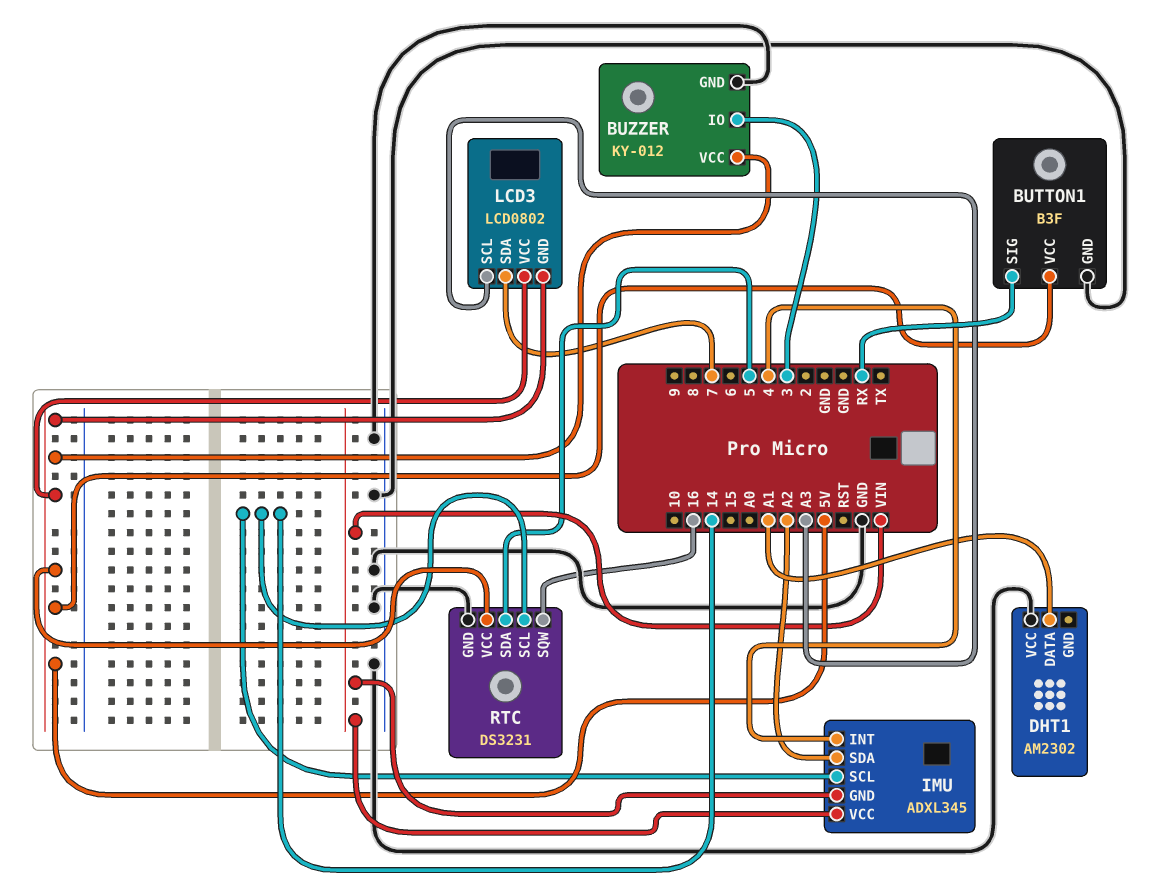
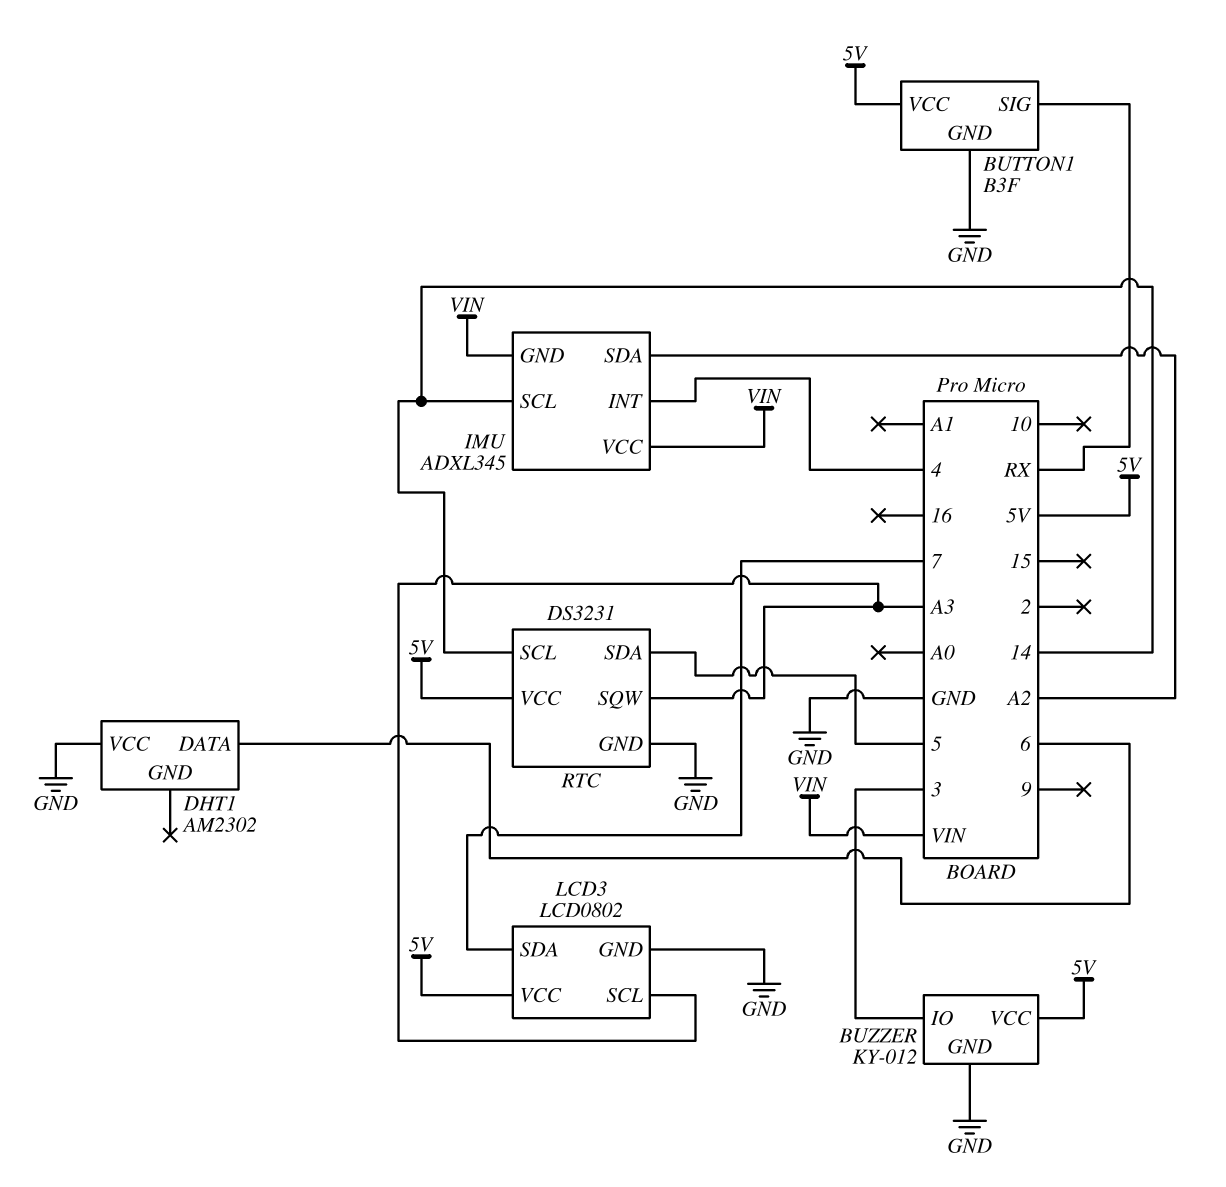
DHT1 pin DATA: A1 -> 6
LCD3 pin GND: 5V -> GND
RTC pin SQW: 16 -> A3

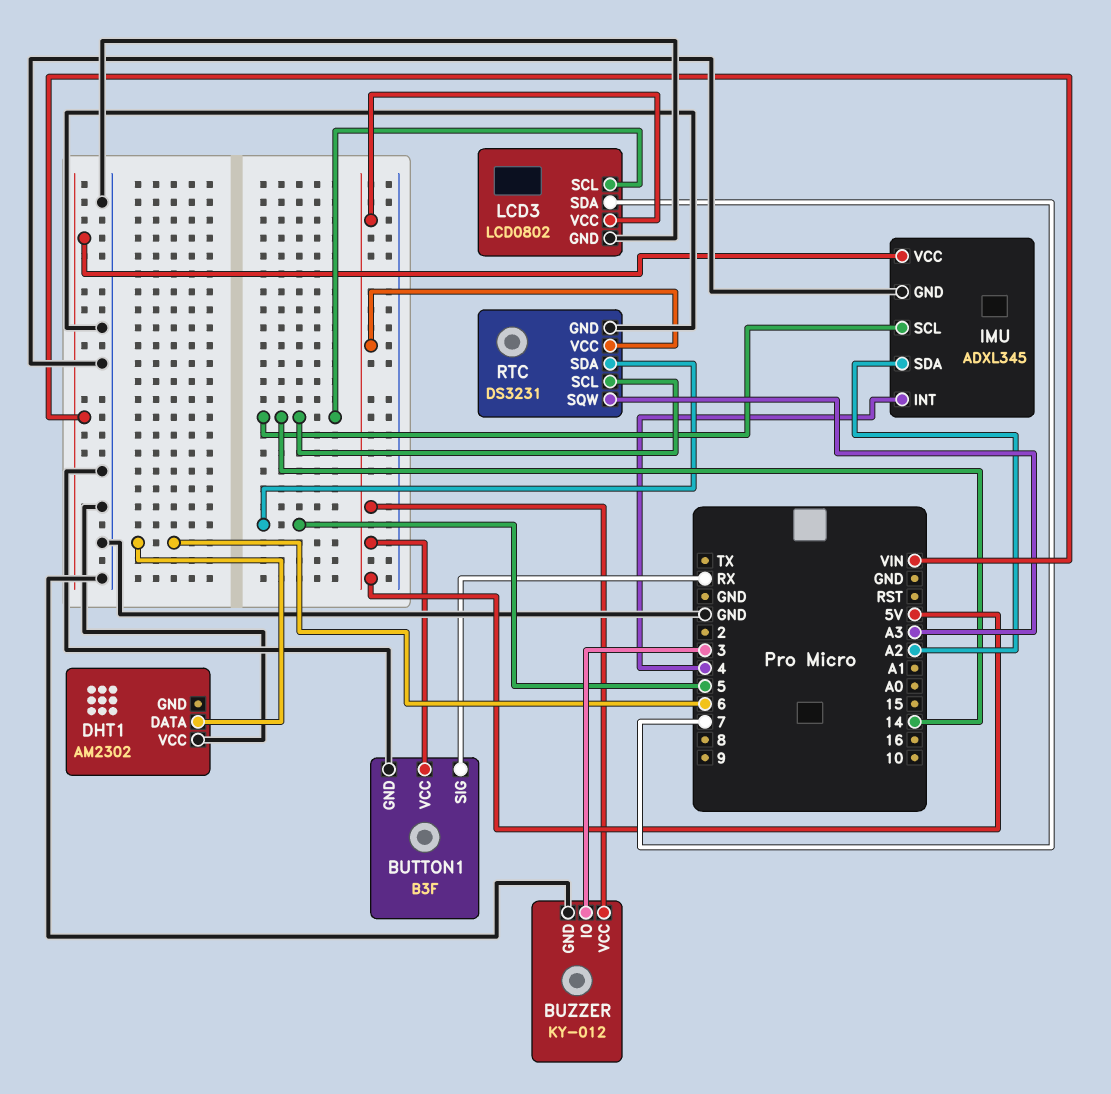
IMU pin GND: VIN -> GND
LCD3 pin SCL: A3 -> 14

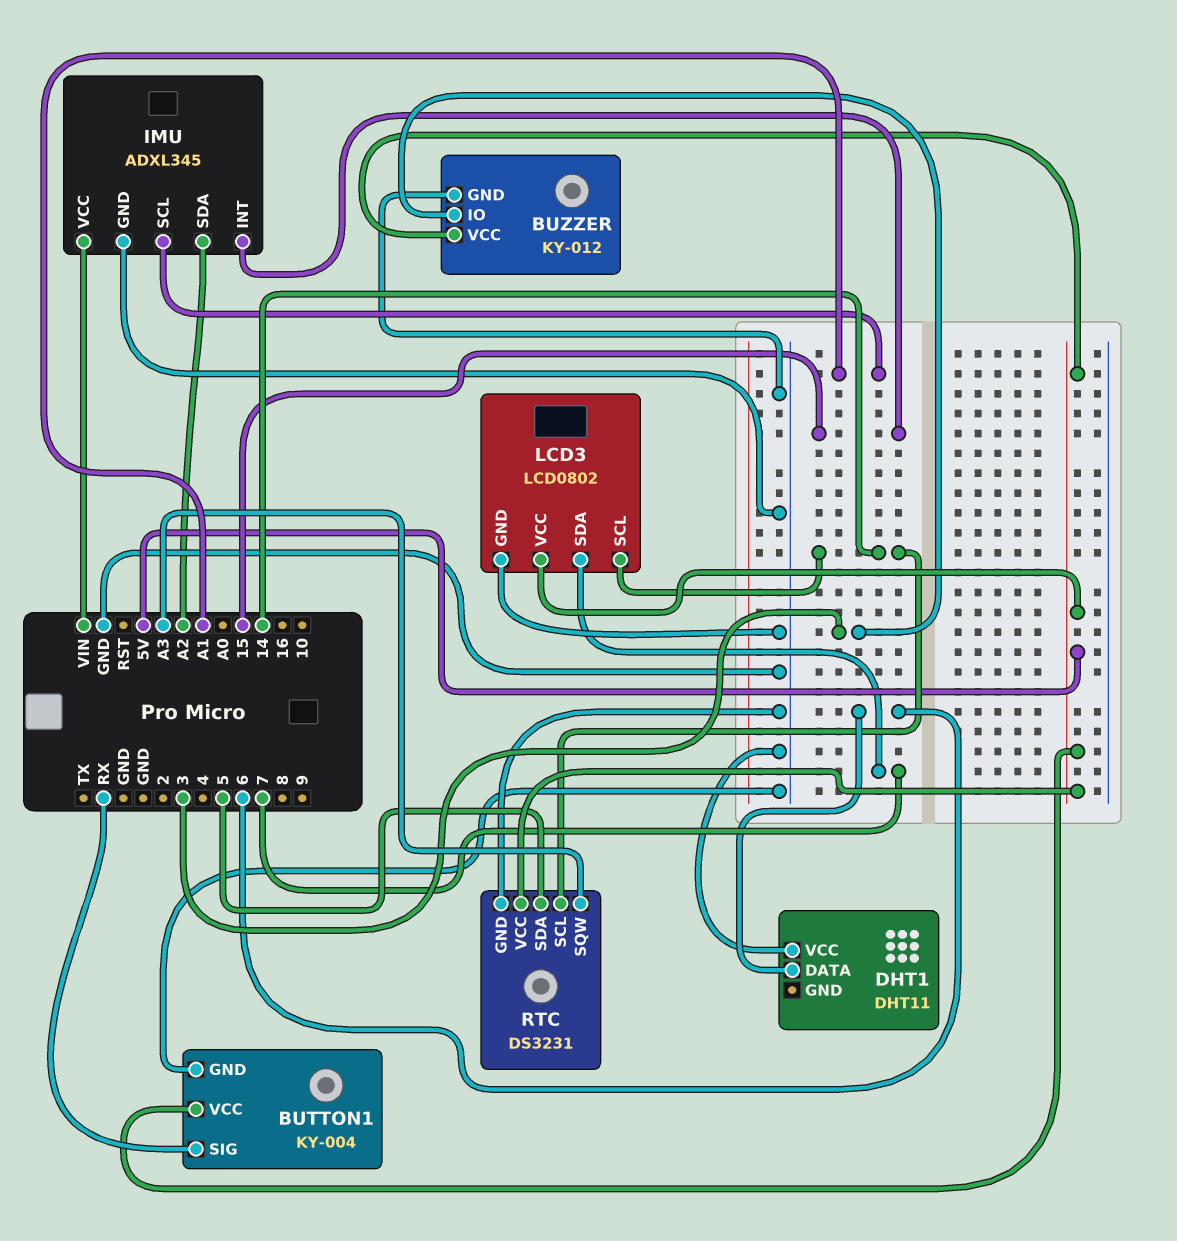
BUTTON1: B3F -> KY-004
DHT1: AM2302 -> DHT11
IMU pin INT: 4 -> 15
IMU pin SCL: 14 -> A1

